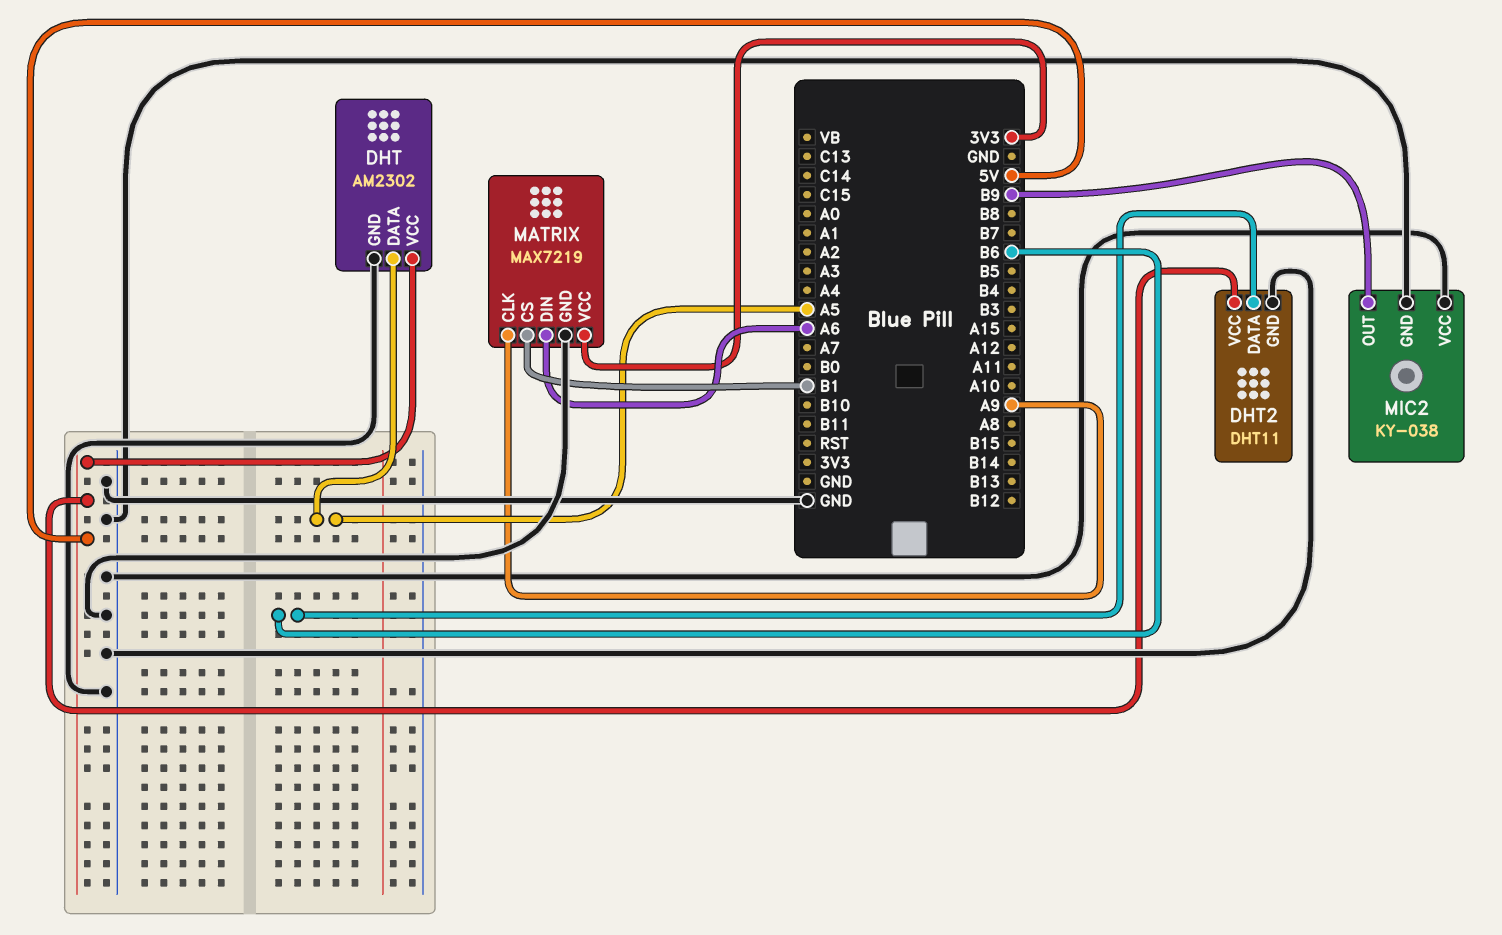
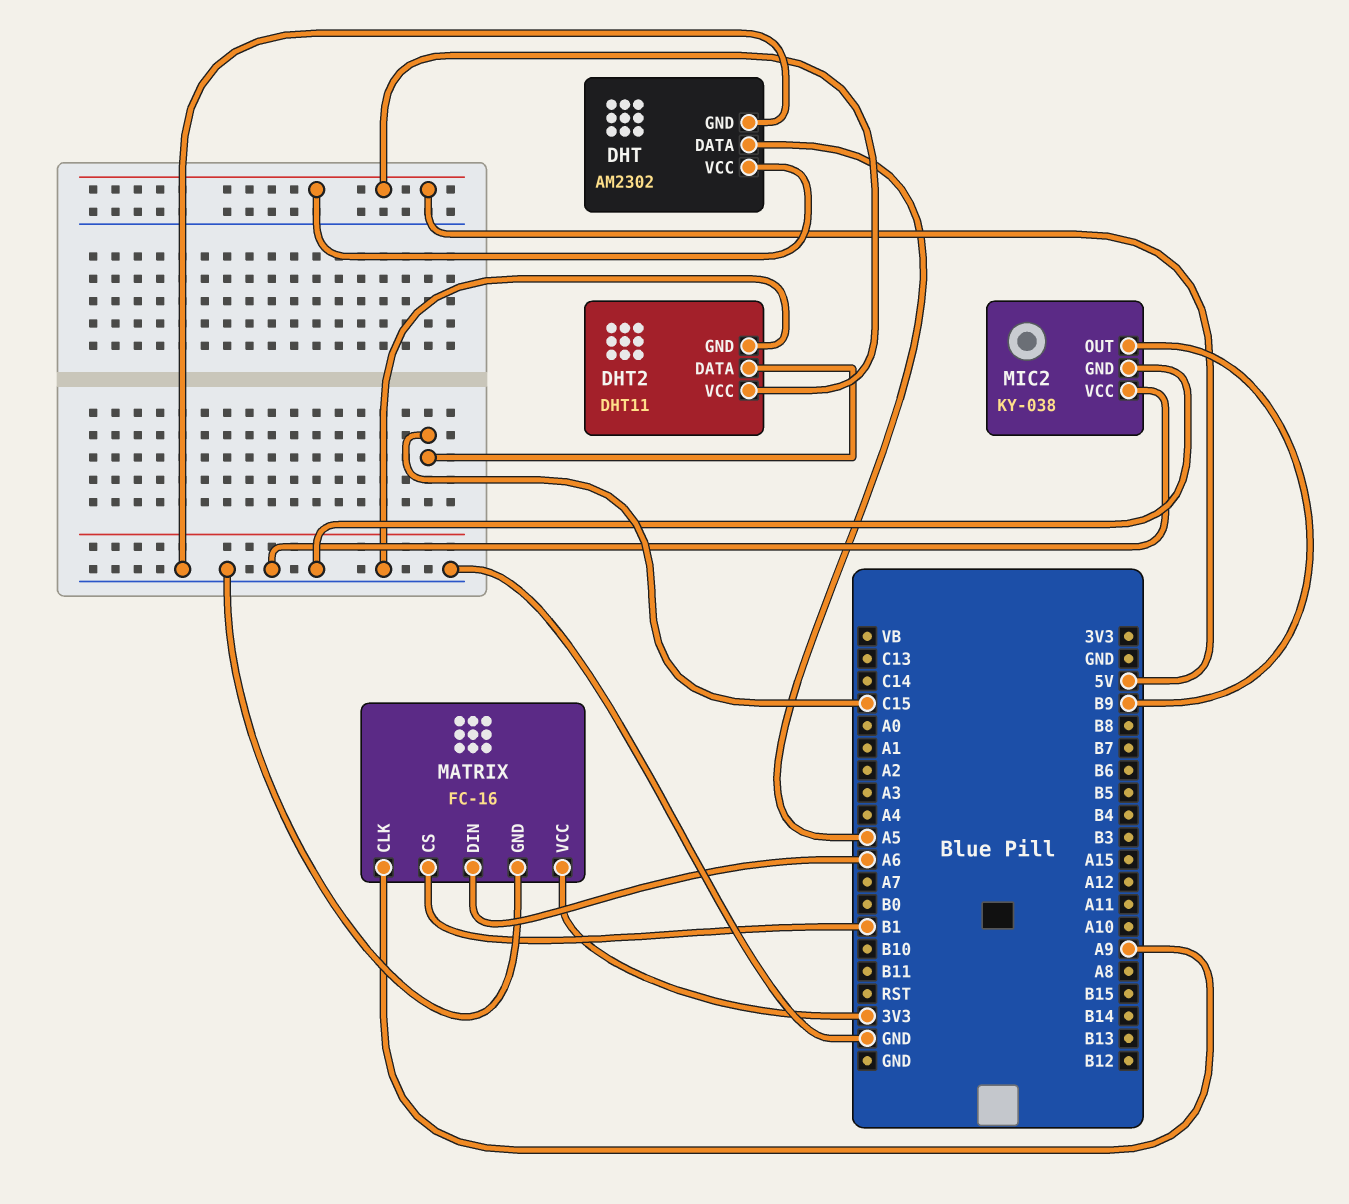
DHT2 pin DATA: B6 -> C15
MATRIX: MAX7219 -> FC-16

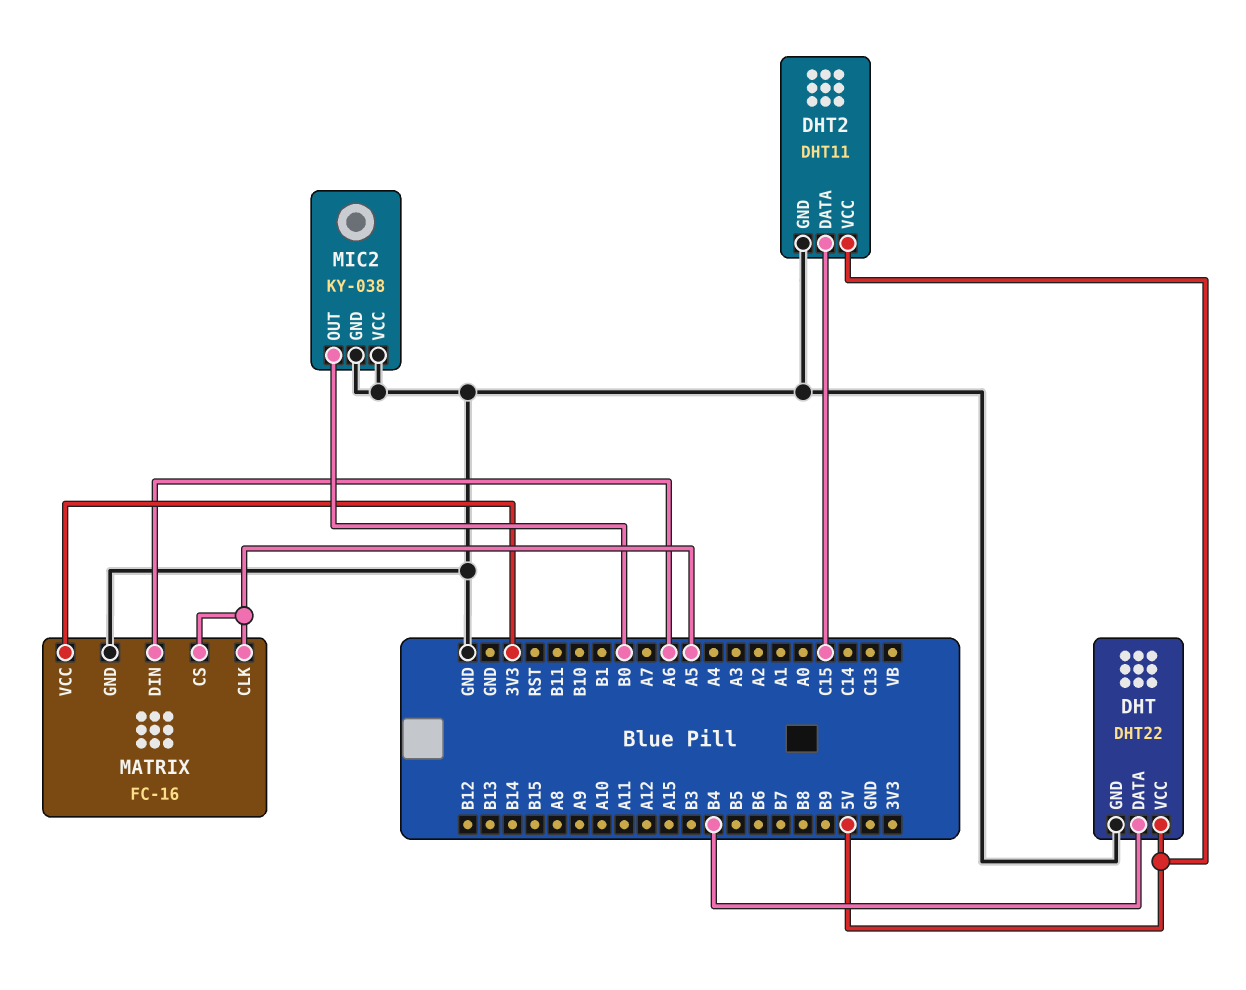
DHT: AM2302 -> DHT22
DHT pin DATA: A5 -> B4
MATRIX pin CLK: A9 -> A5
MATRIX pin CS: B1 -> A5
MIC2 pin OUT: B9 -> B0

